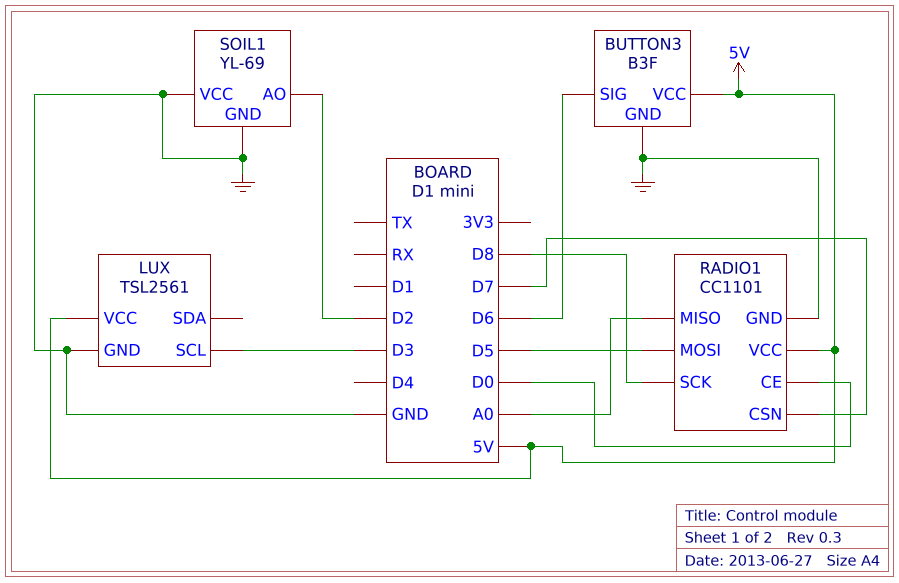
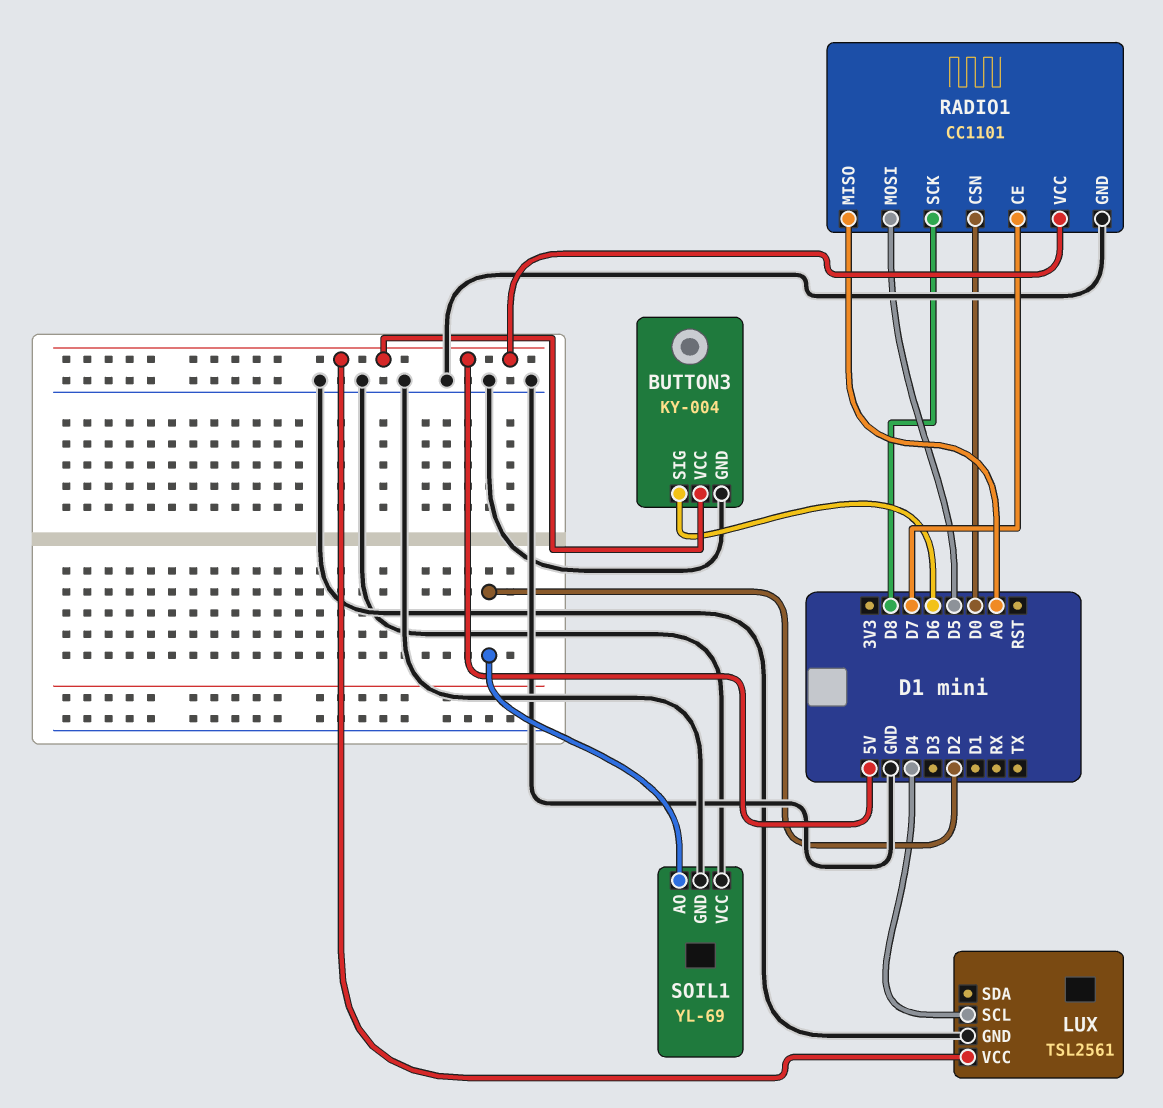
BUTTON3: B3F -> KY-004
LUX pin SCL: D3 -> D4
RADIO1 pin CE: D0 -> D7
RADIO1 pin CSN: D7 -> D0

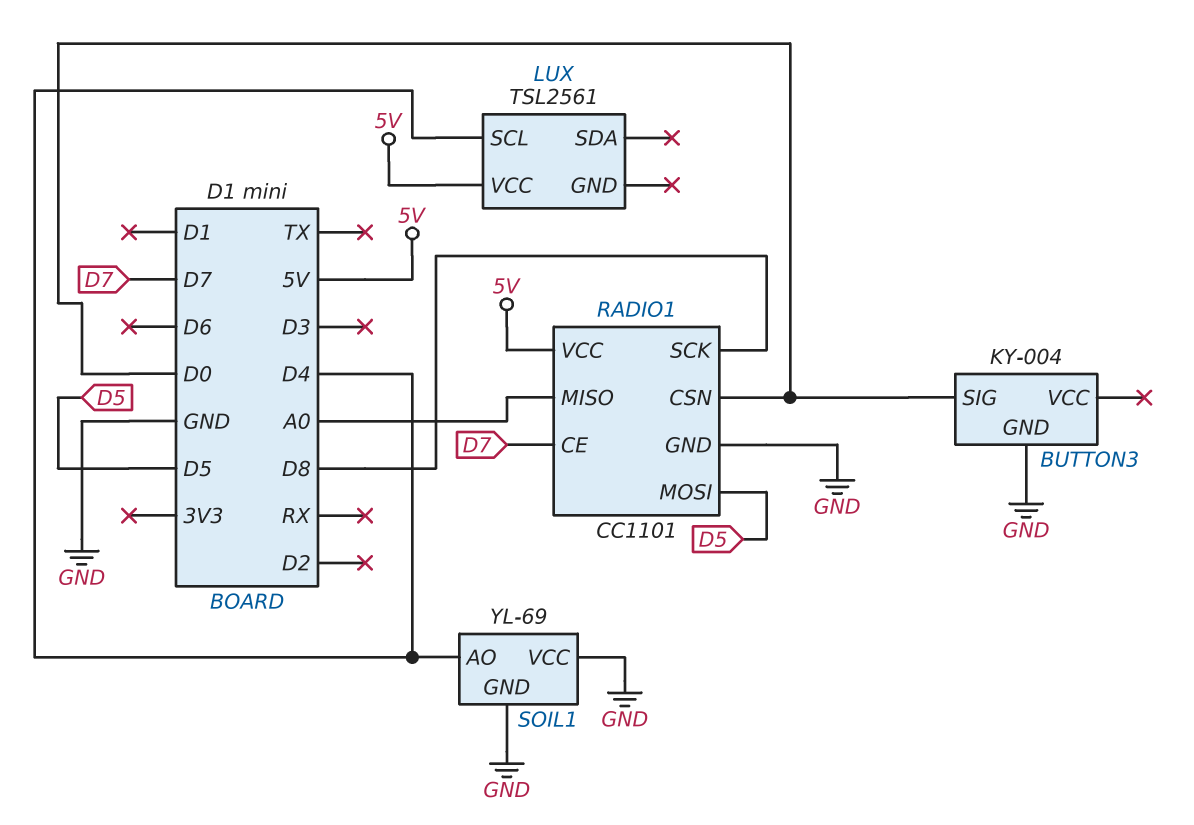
BUTTON3 pin SIG: D6 -> D0
BUTTON3 pin VCC: 5V -> none
LUX pin GND: GND -> none
SOIL1 pin AO: D2 -> D4

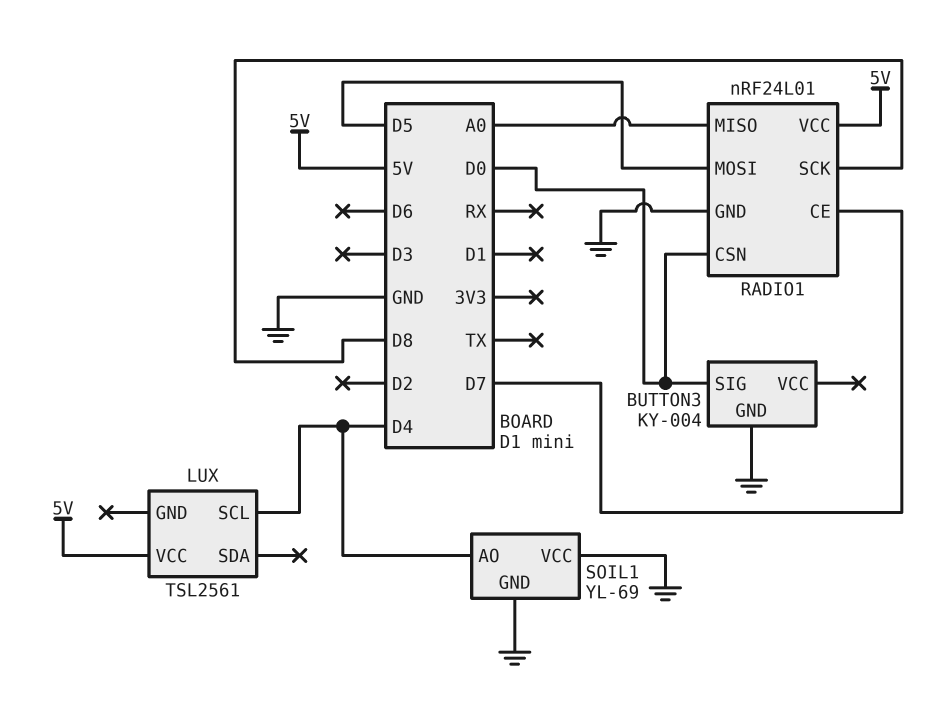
RADIO1: CC1101 -> nRF24L01

